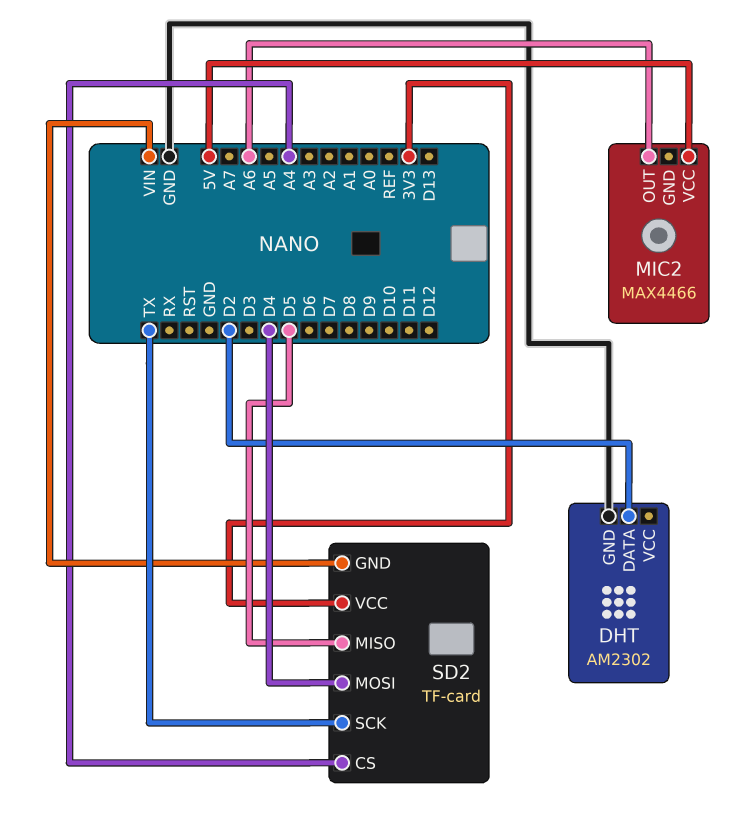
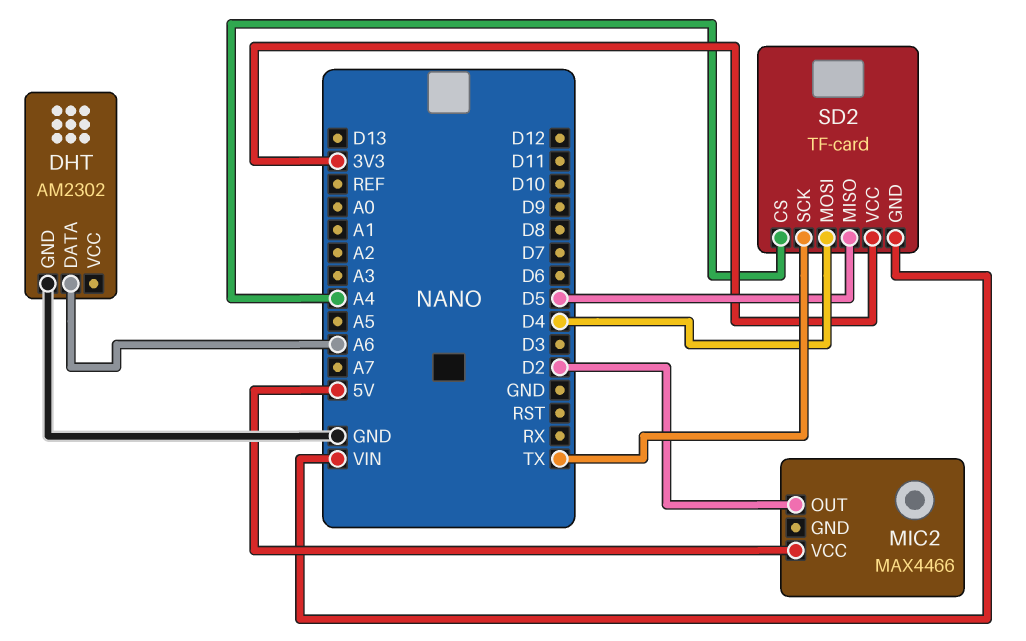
DHT pin DATA: D2 -> A6
MIC2 pin OUT: A6 -> D2

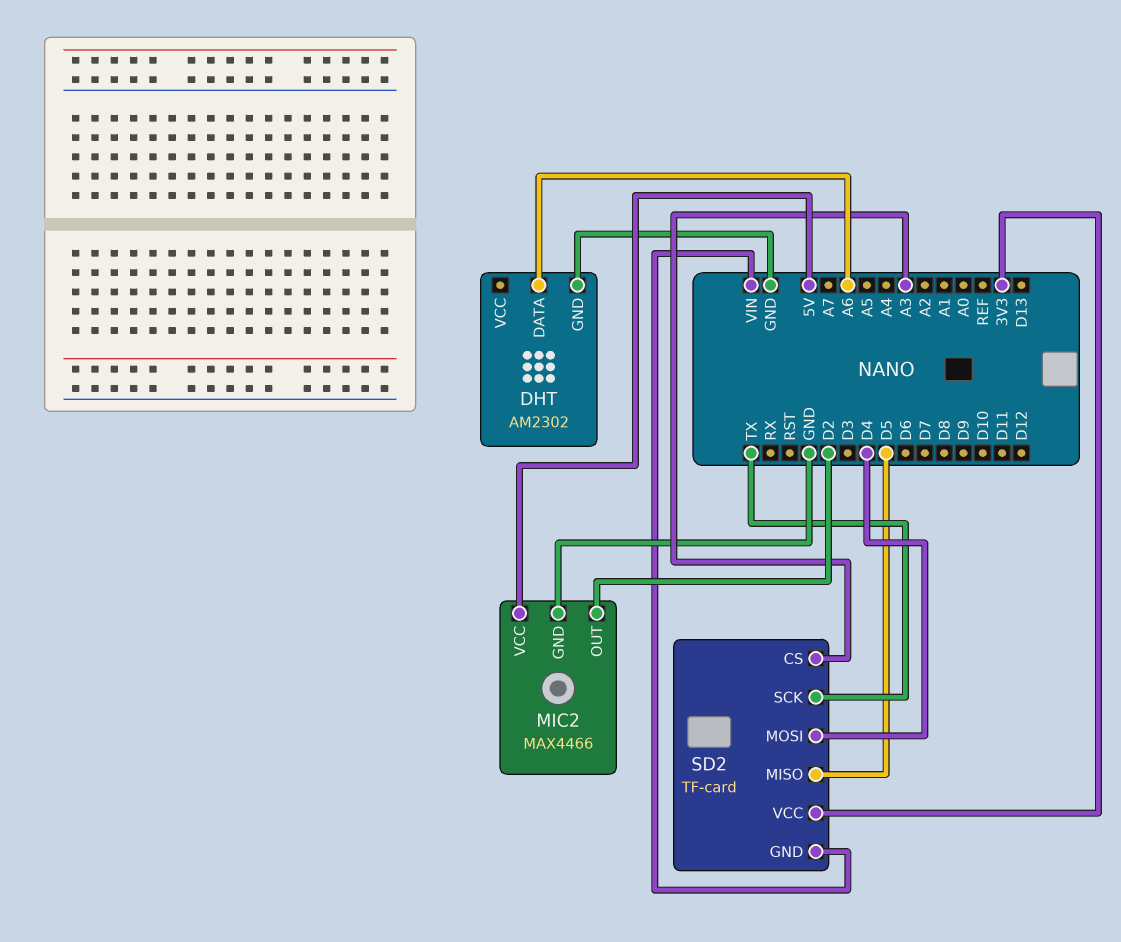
MIC2 pin GND: none -> GND
SD2 pin CS: A4 -> A3

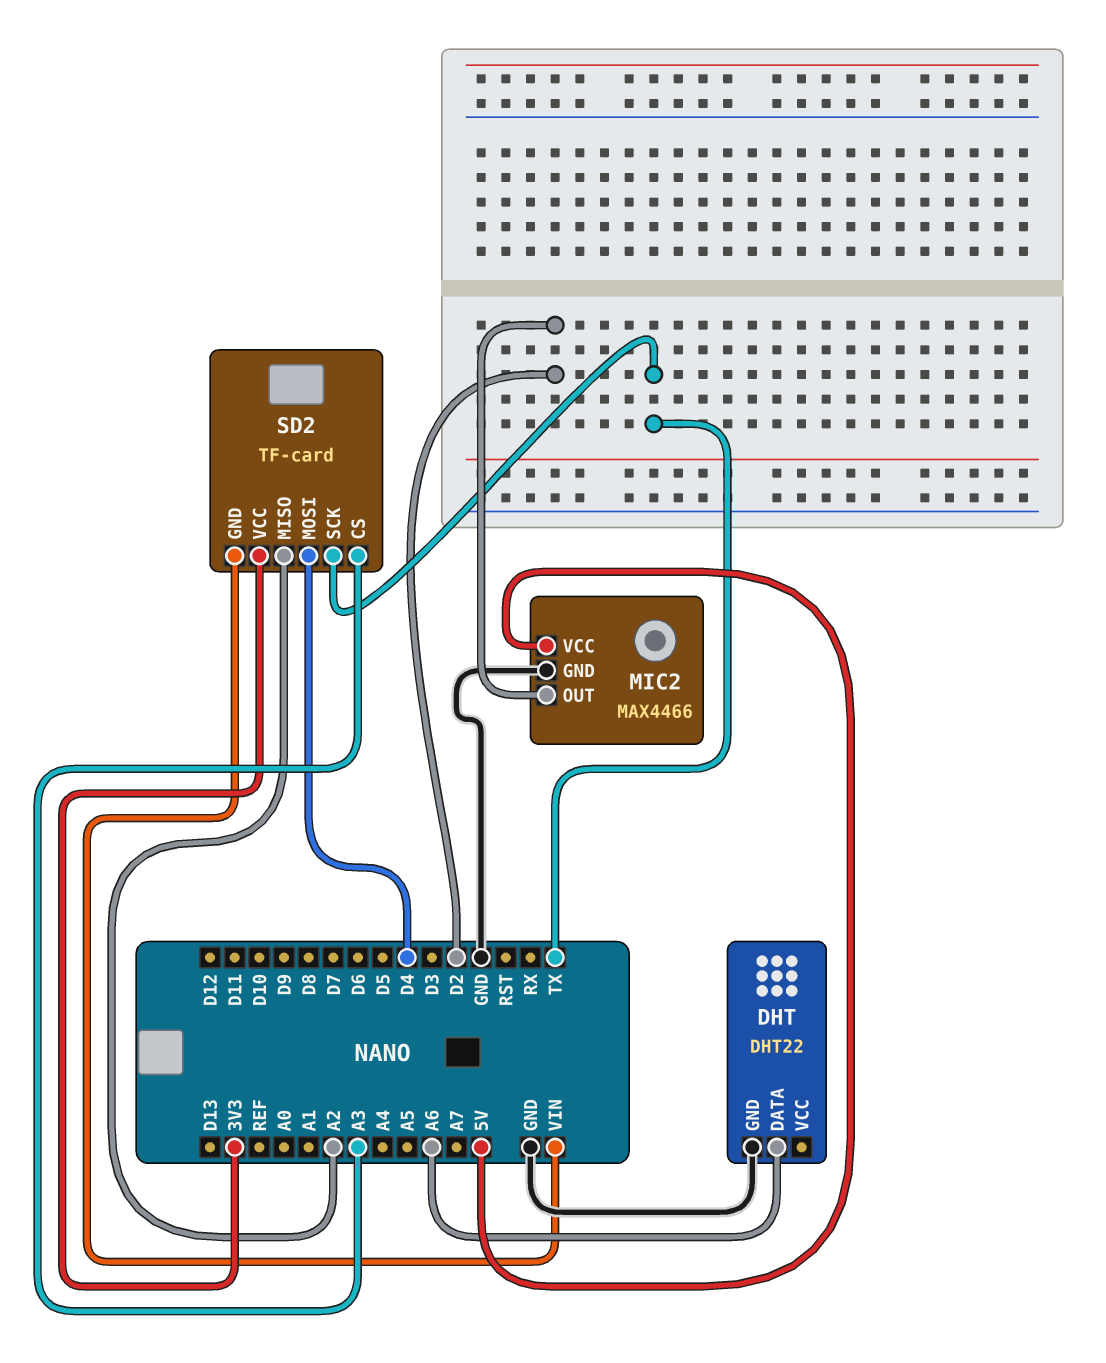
DHT: AM2302 -> DHT22
SD2 pin MISO: D5 -> A2

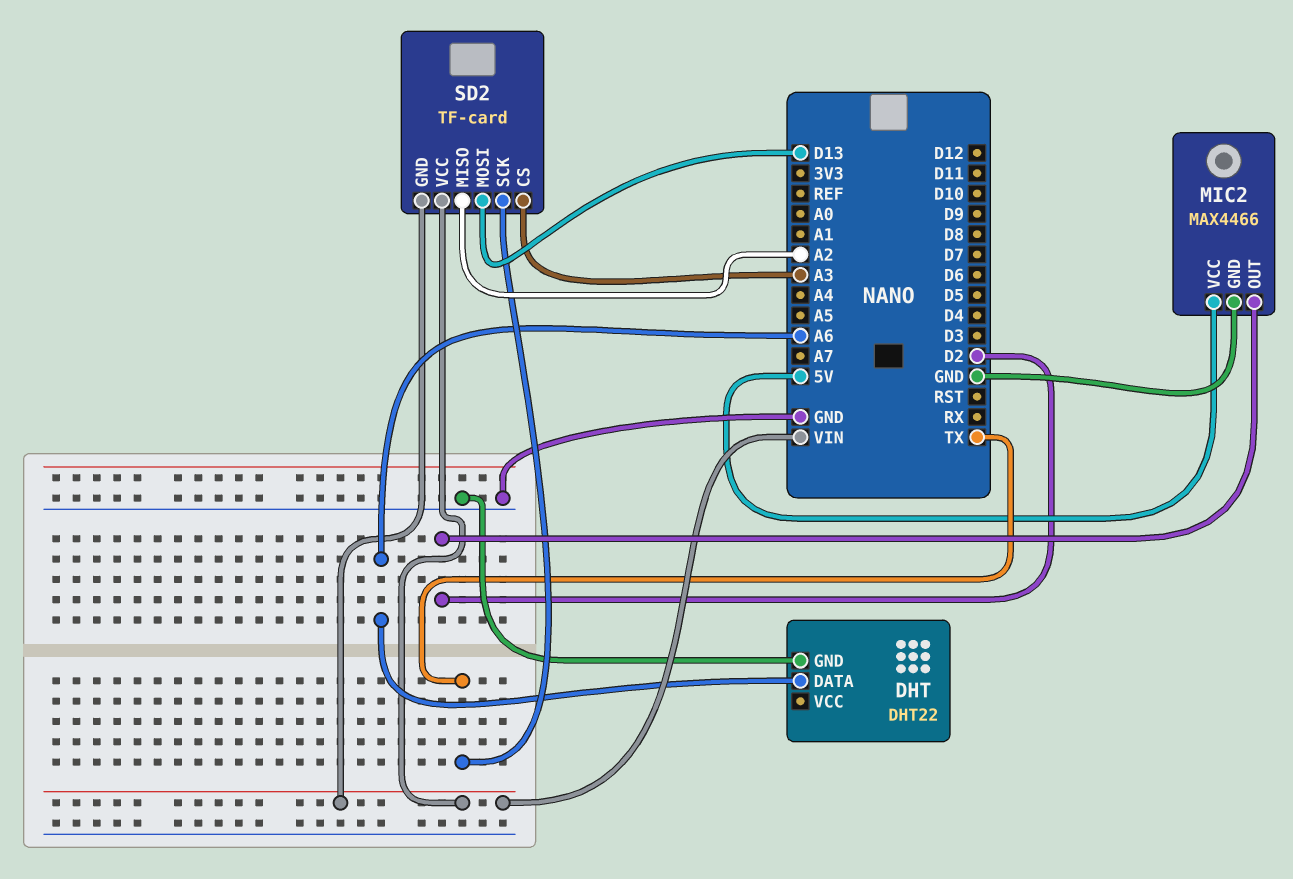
SD2 pin MOSI: D4 -> D13
SD2 pin VCC: 3V3 -> VIN

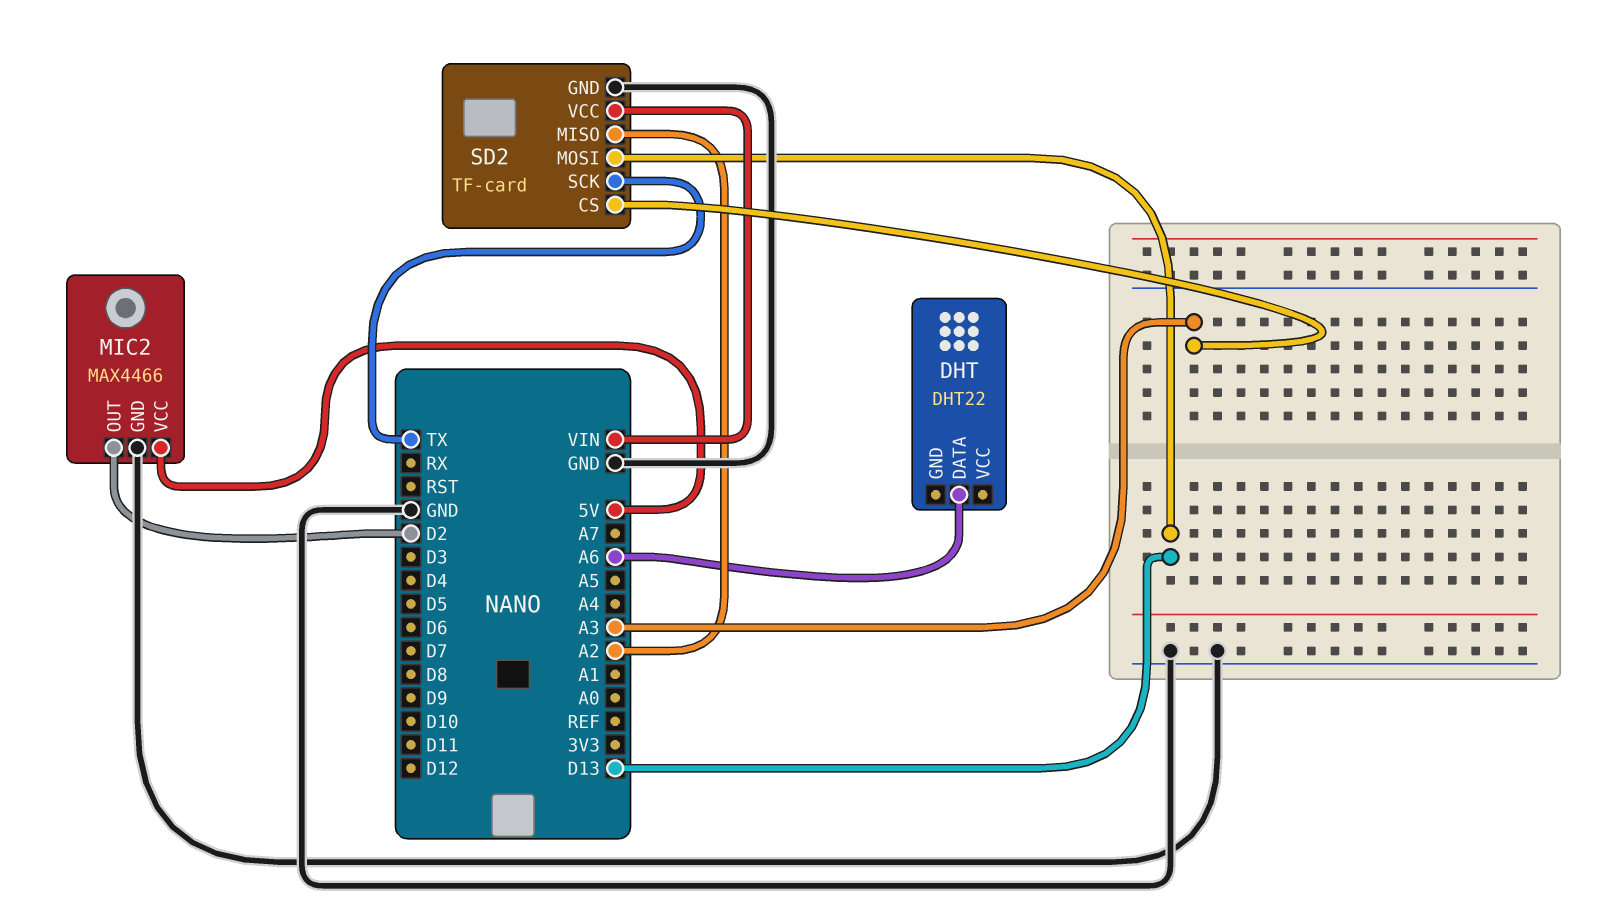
DHT pin GND: GND -> none
SD2 pin GND: VIN -> GND

